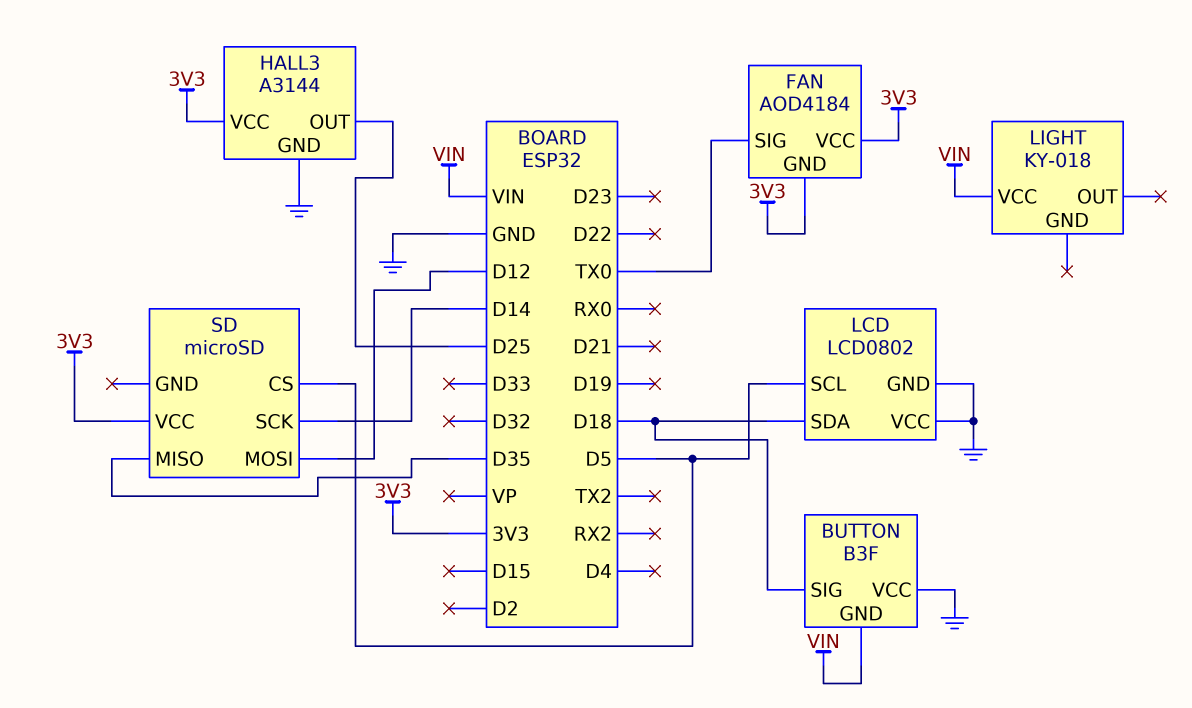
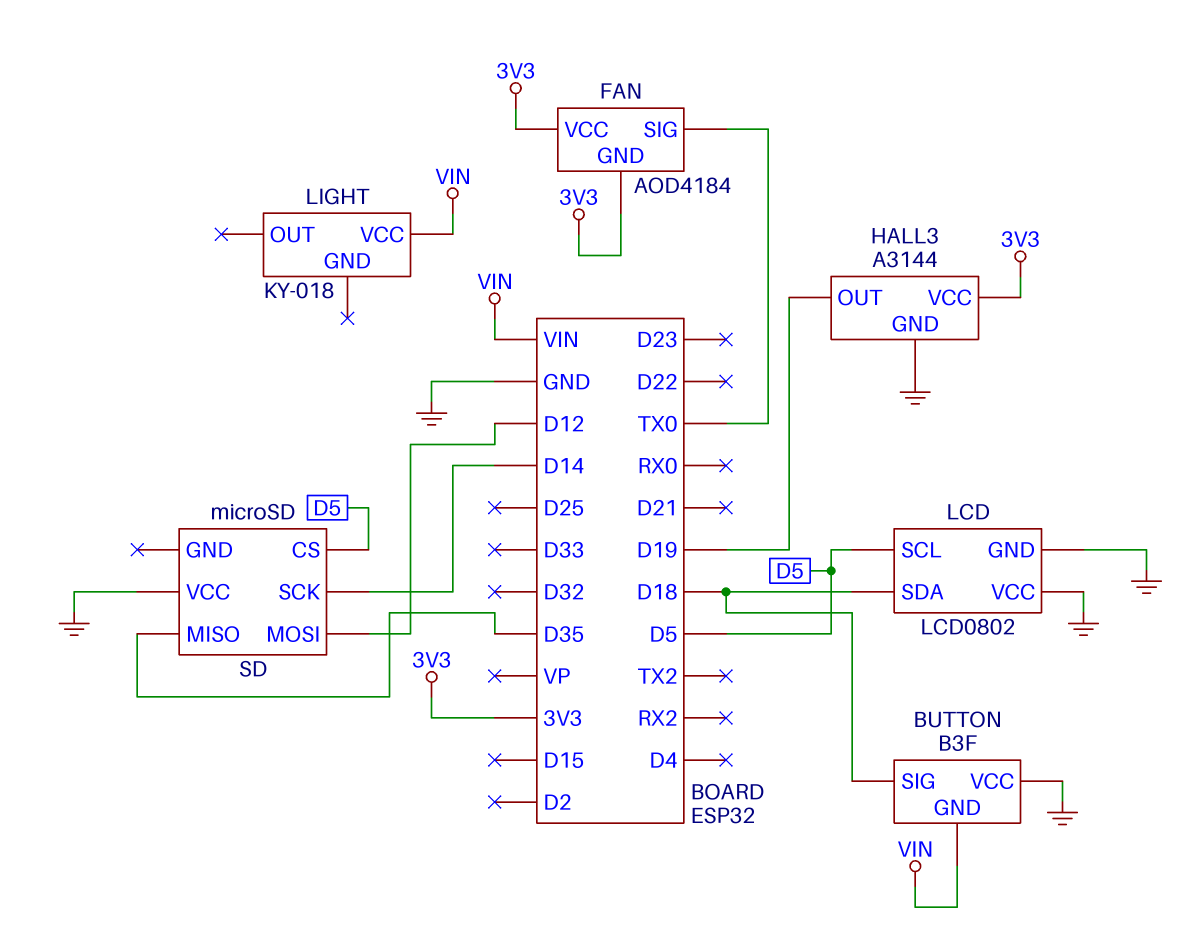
HALL3 pin OUT: D25 -> D19
SD pin VCC: 3V3 -> GND

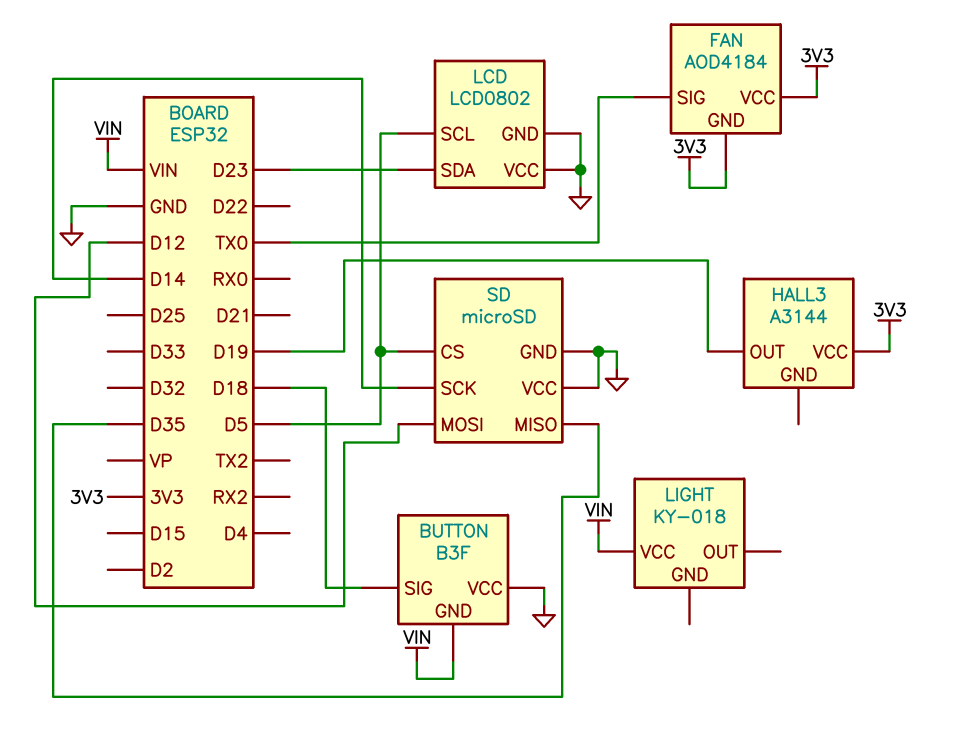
HALL3 pin GND: GND -> none
LCD pin SDA: D18 -> D23
SD pin GND: none -> GND

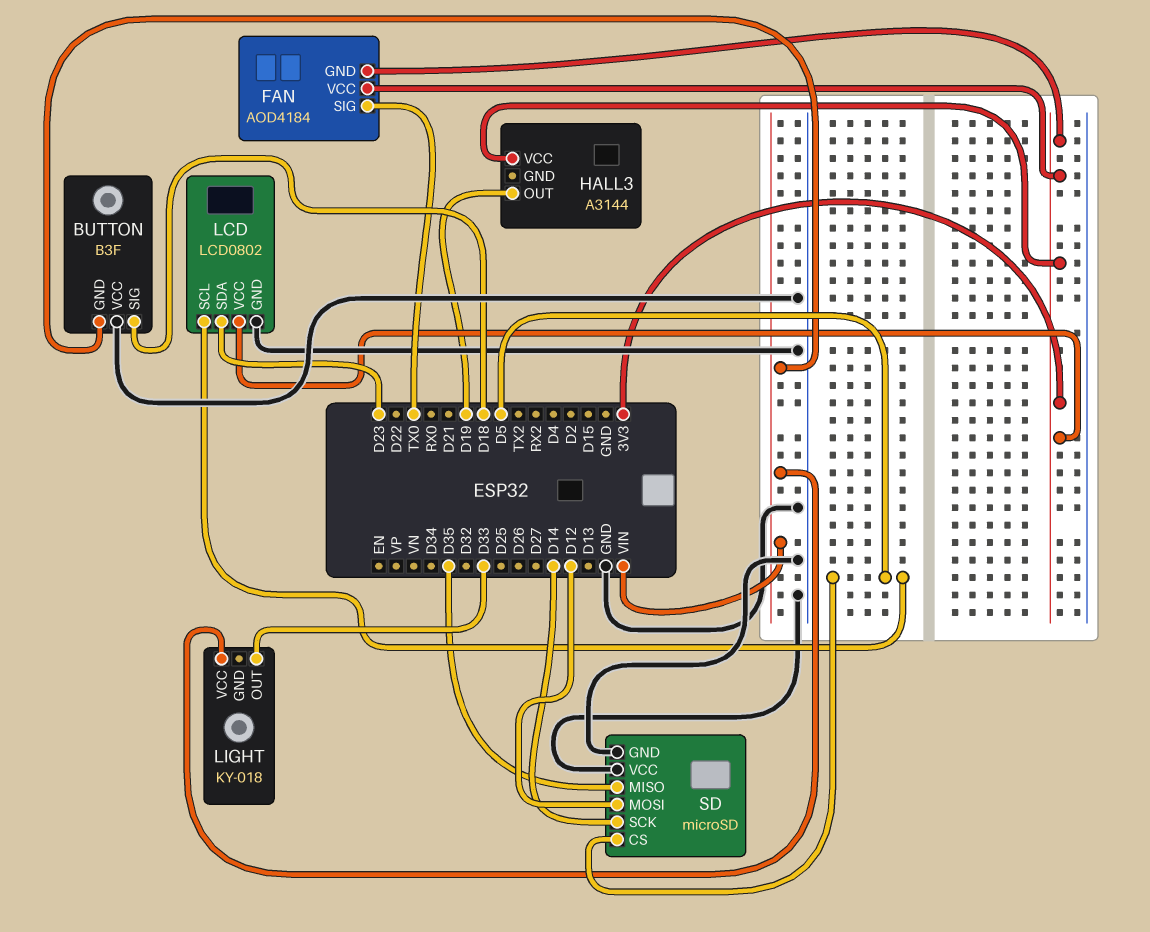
LCD pin VCC: GND -> 3V3
LIGHT pin OUT: none -> D33

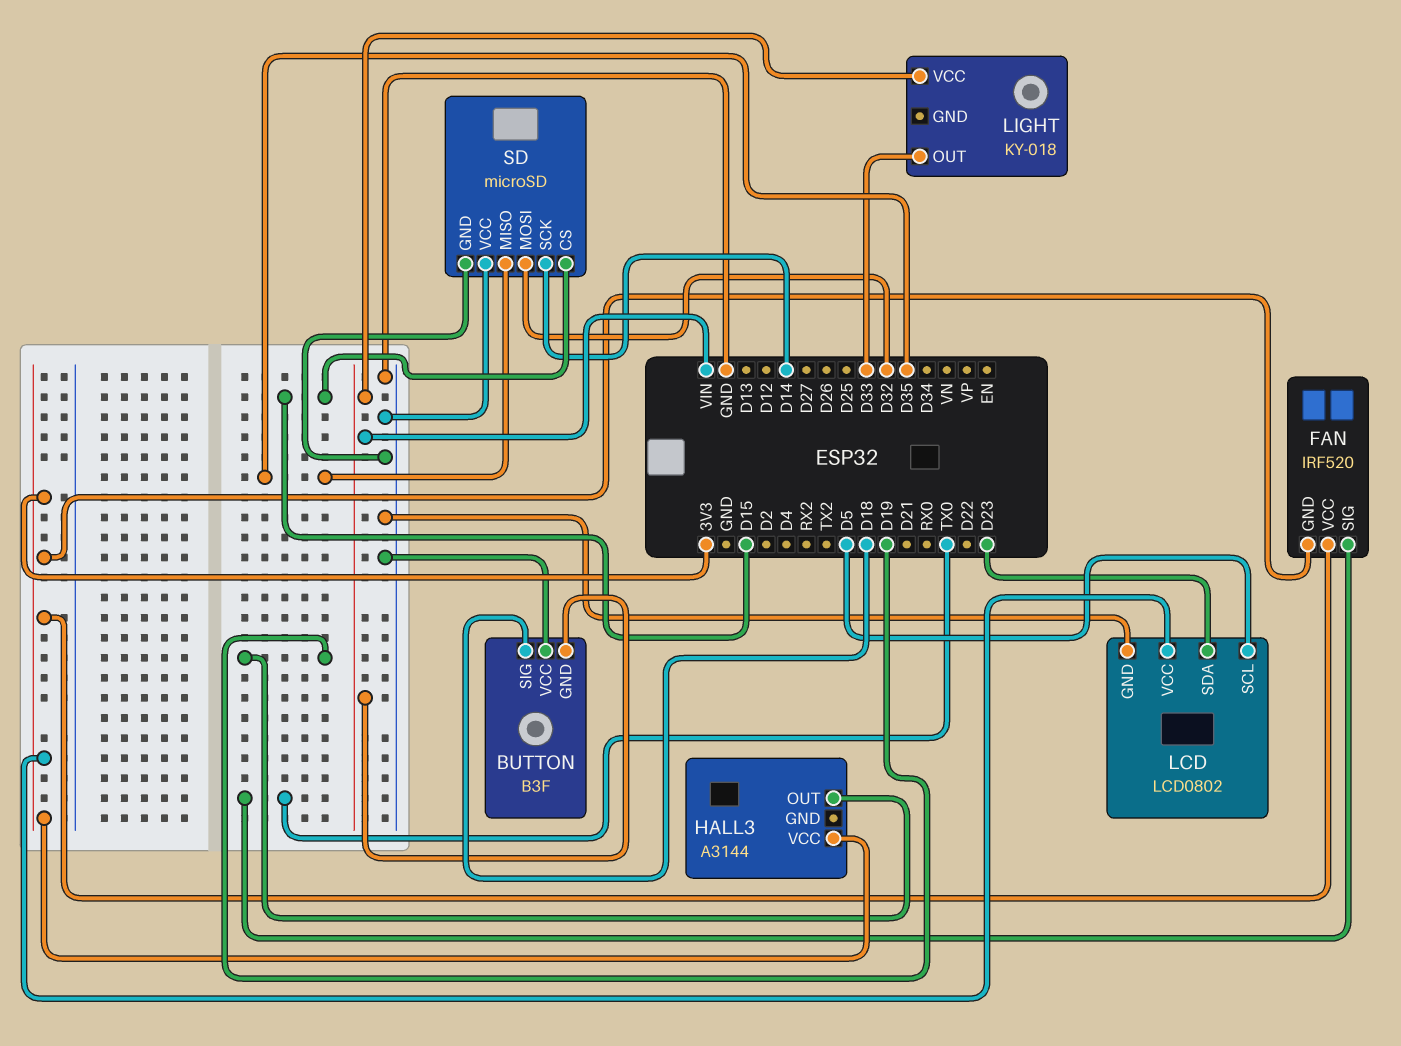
FAN: AOD4184 -> IRF520
SD pin CS: D5 -> D15
SD pin MOSI: D12 -> D32

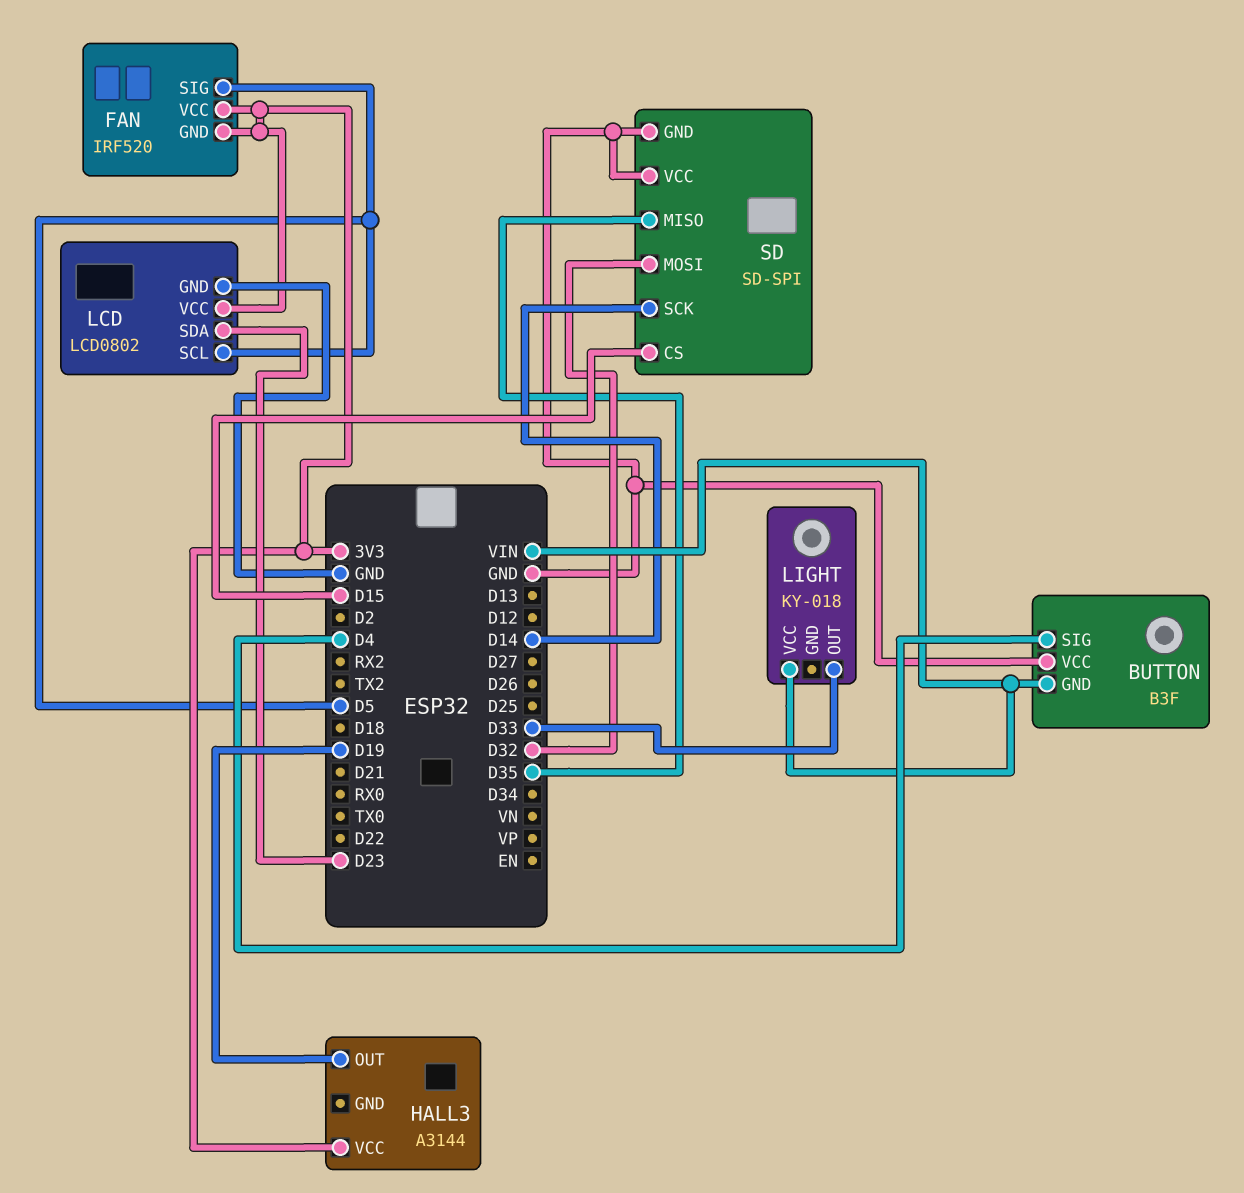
BUTTON pin SIG: D18 -> D4
FAN pin SIG: TX0 -> D5
SD: microSD -> SD-SPI

